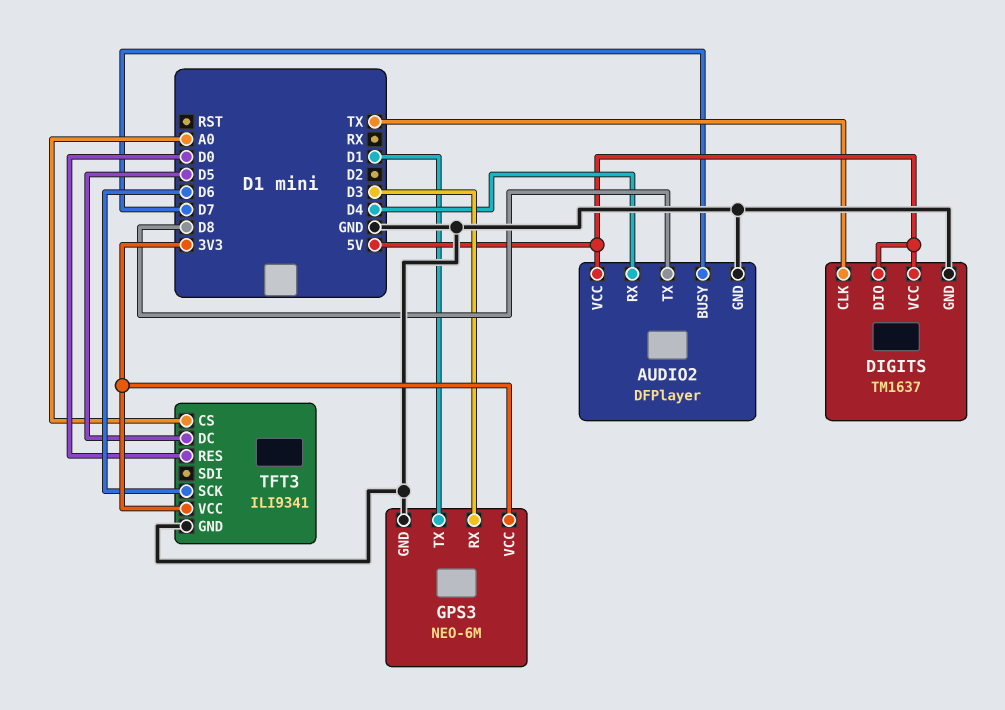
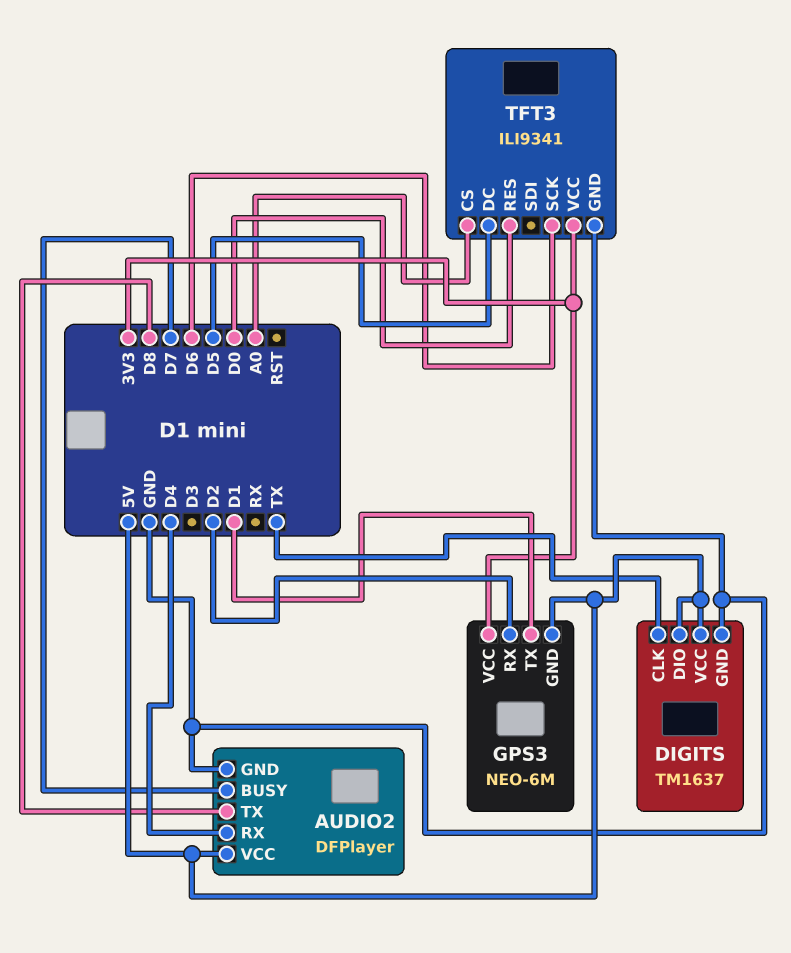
GPS3 pin GND: GND -> 5V
GPS3 pin RX: D3 -> D2

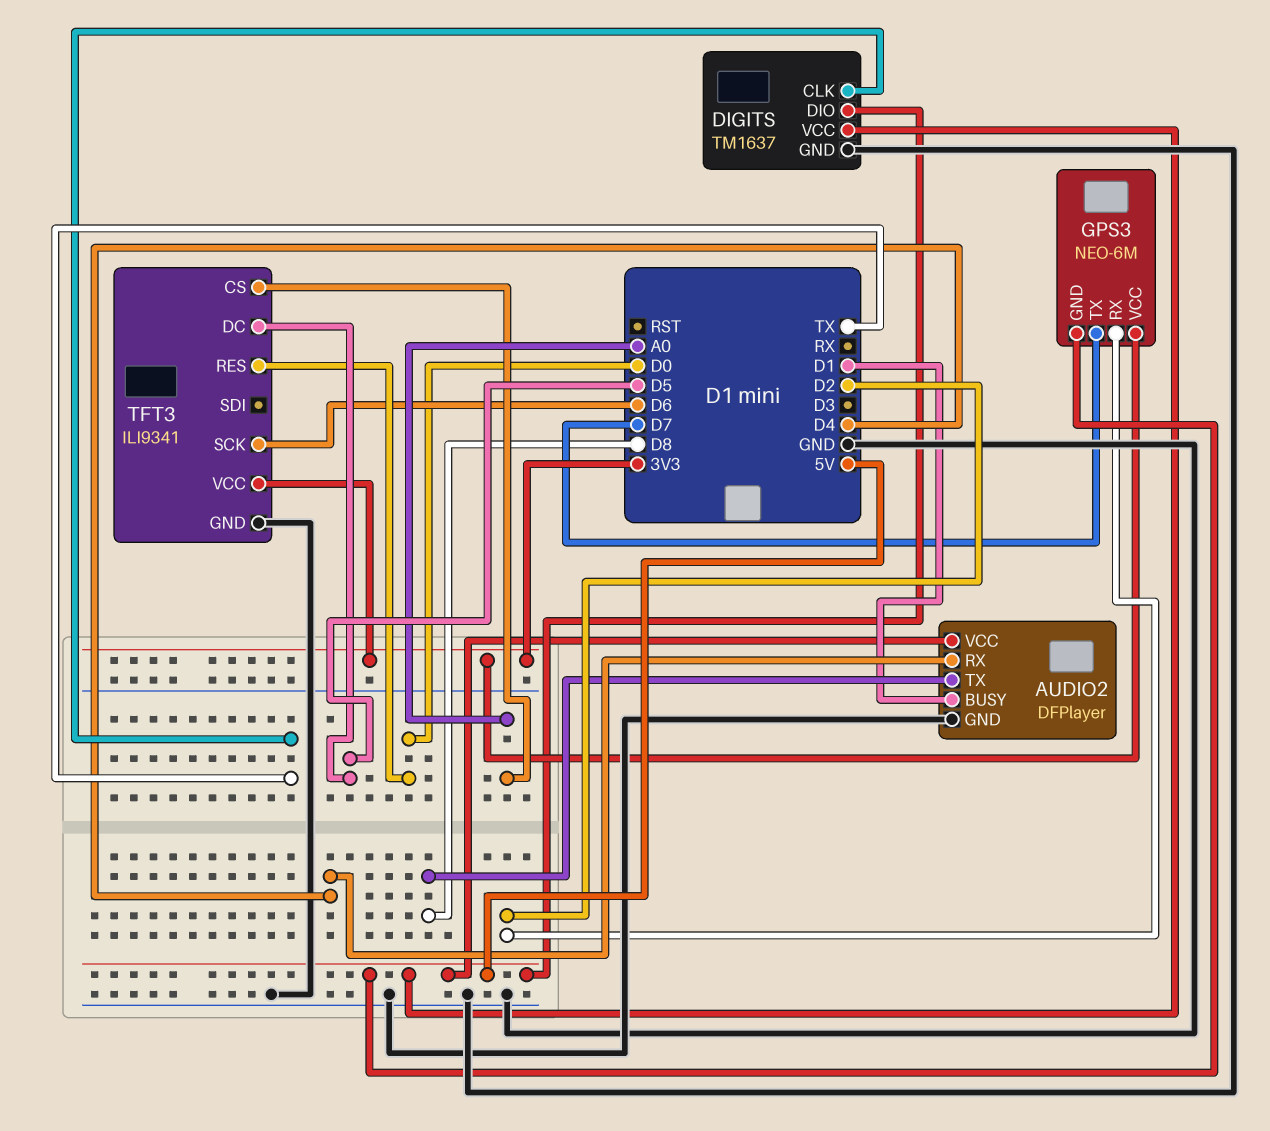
AUDIO2 pin BUSY: D7 -> D1
GPS3 pin TX: D1 -> D7

